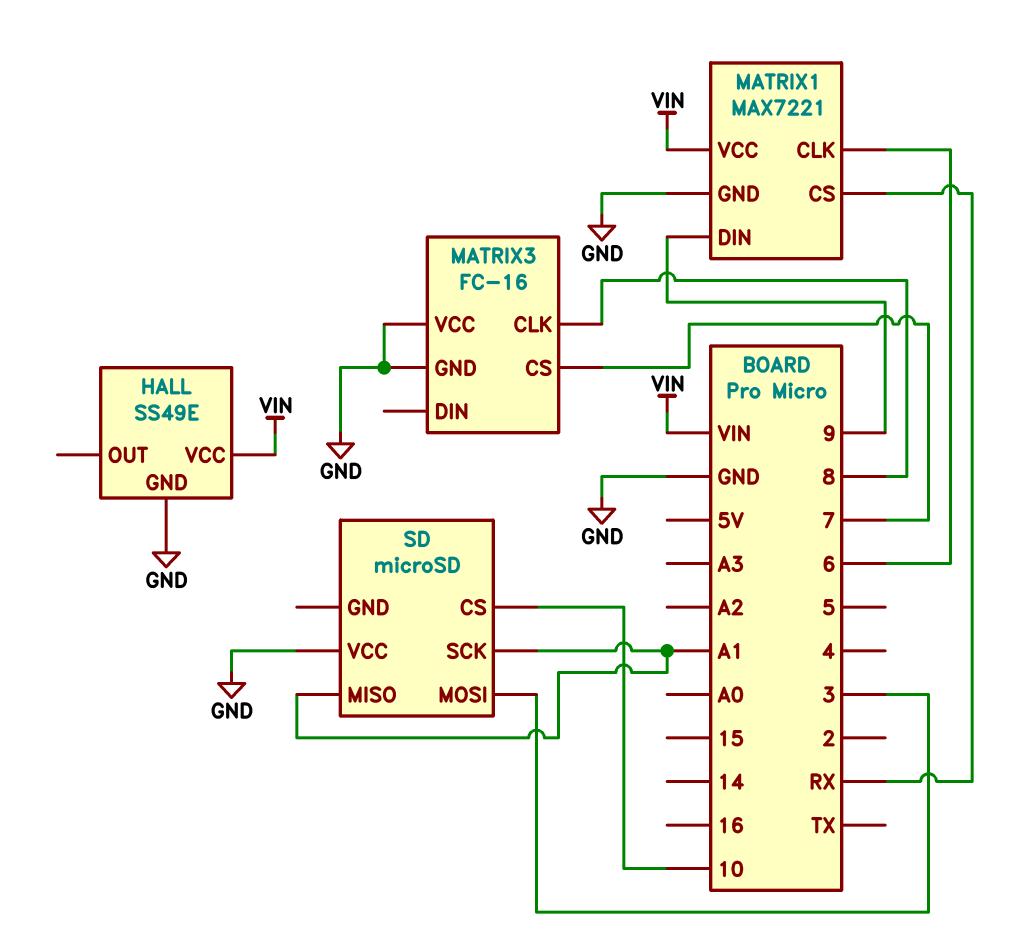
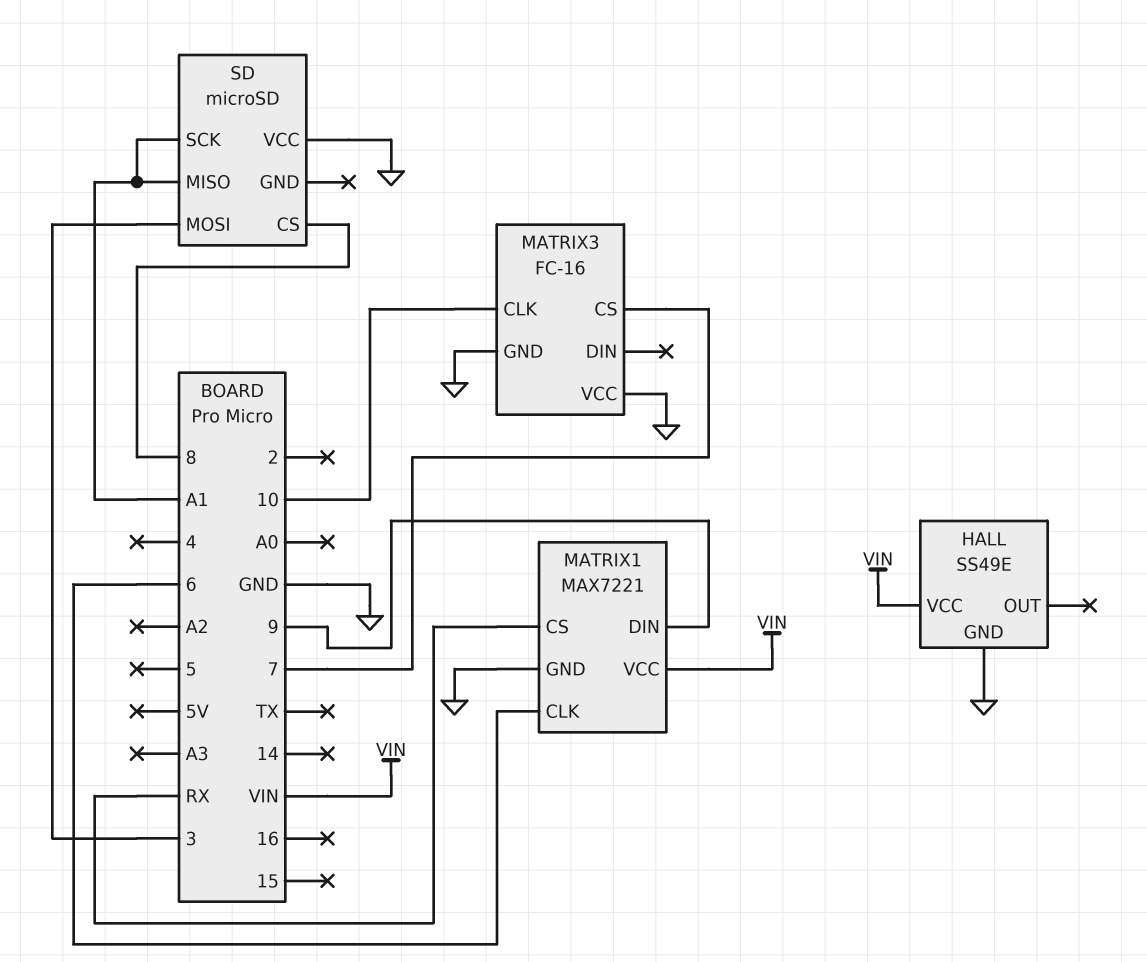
MATRIX3 pin CLK: 8 -> 10
SD pin CS: 10 -> 8

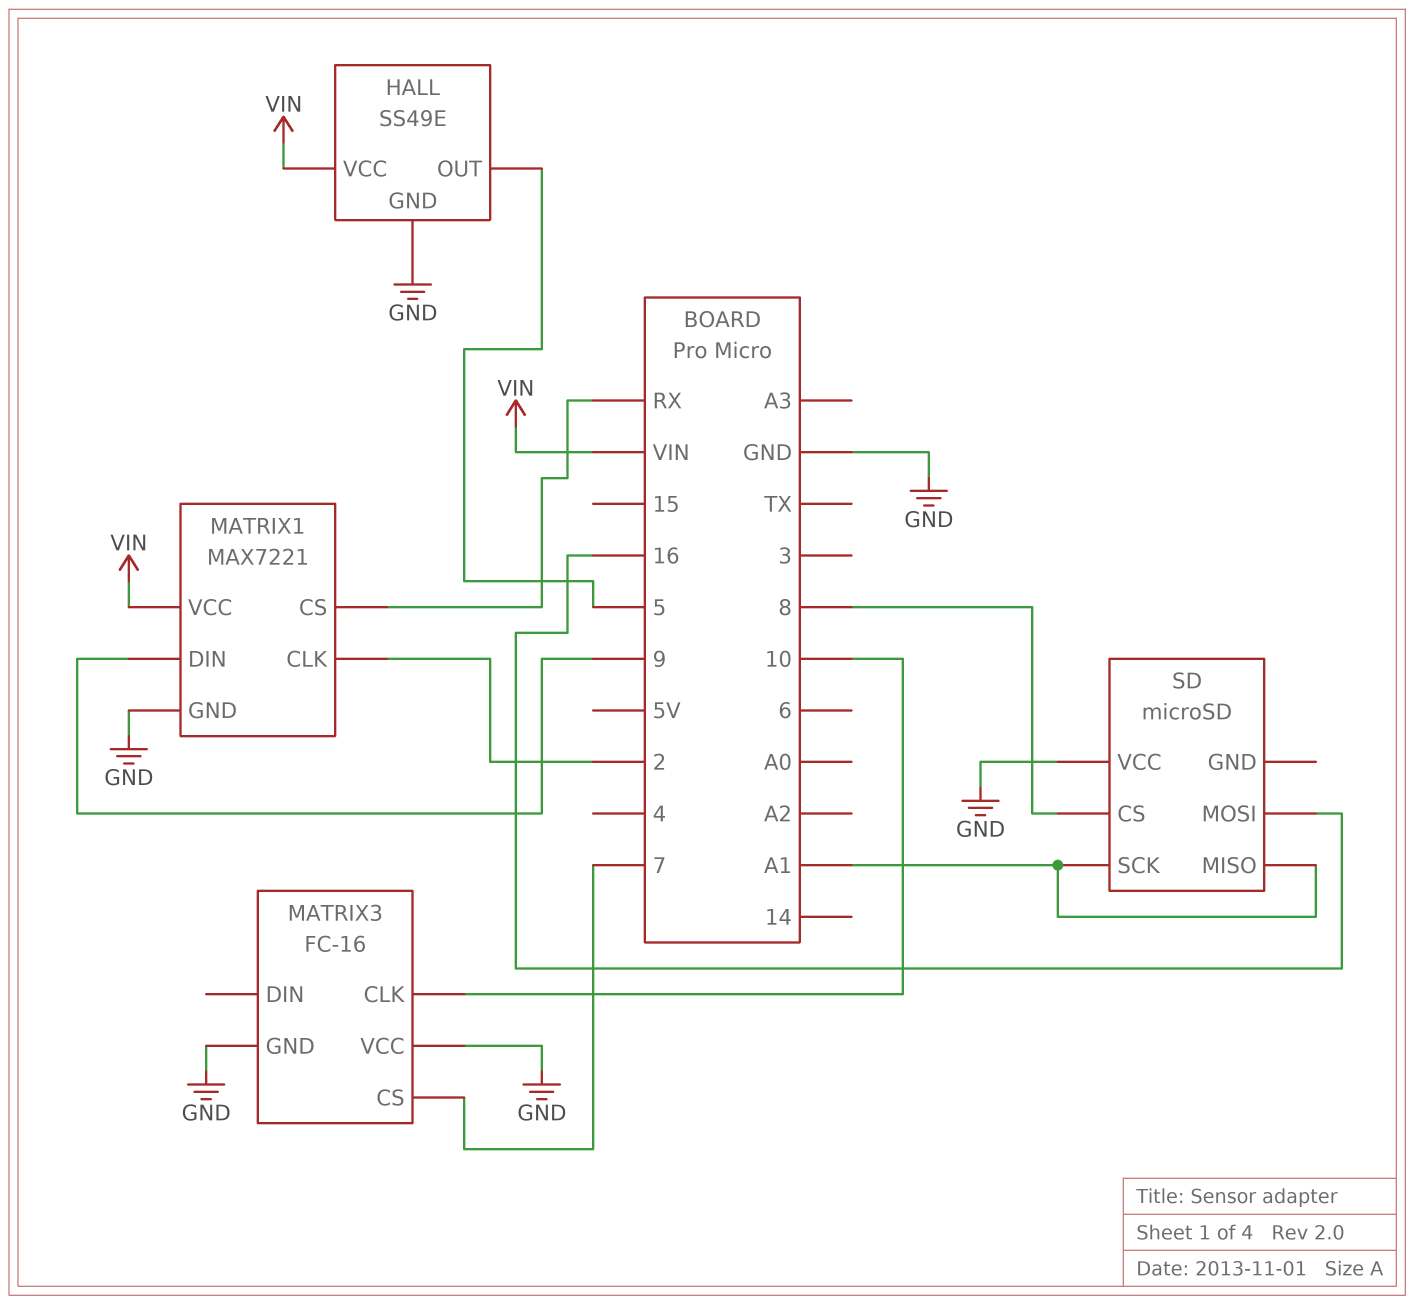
HALL pin OUT: none -> 5
MATRIX1 pin CLK: 6 -> 2
SD pin MOSI: 3 -> 16

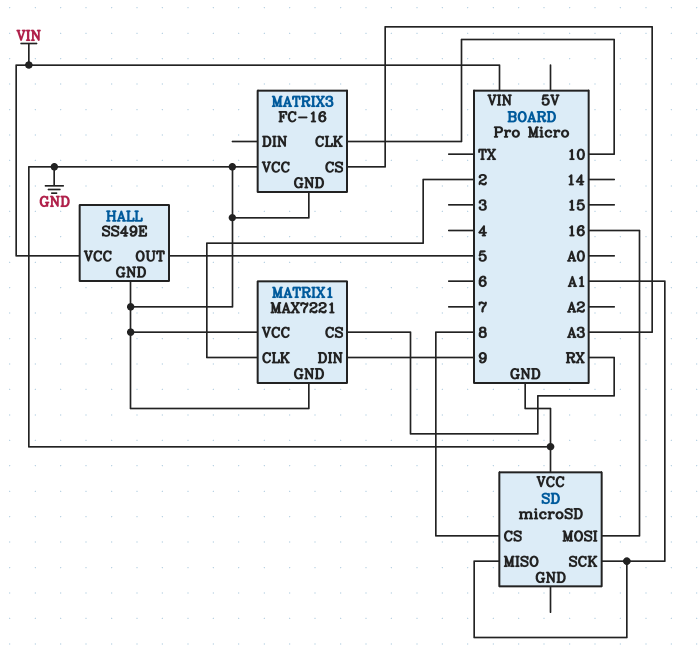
MATRIX1 pin VCC: VIN -> GND
MATRIX3 pin CS: 7 -> A3

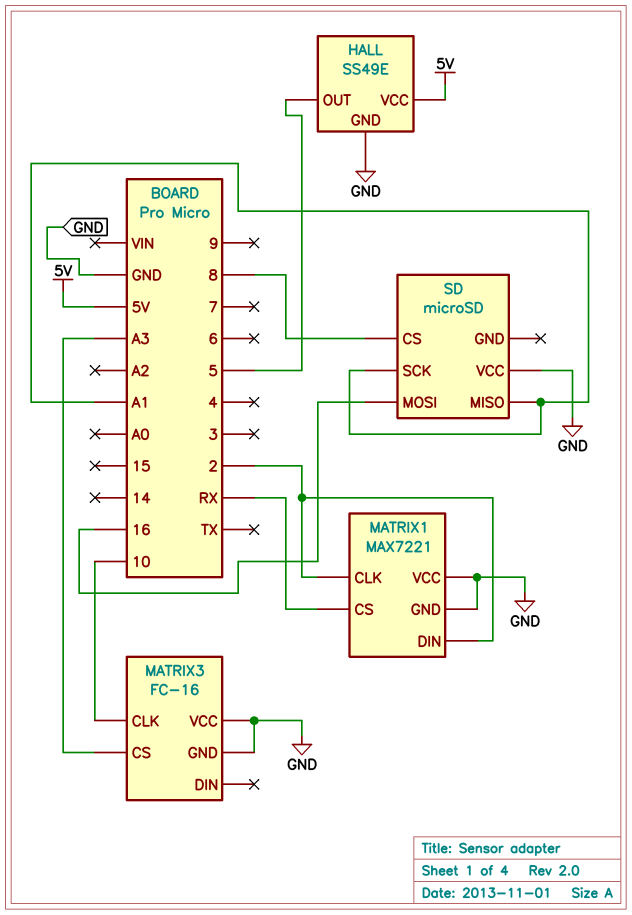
HALL pin VCC: VIN -> 5V
MATRIX1 pin DIN: 9 -> 2

